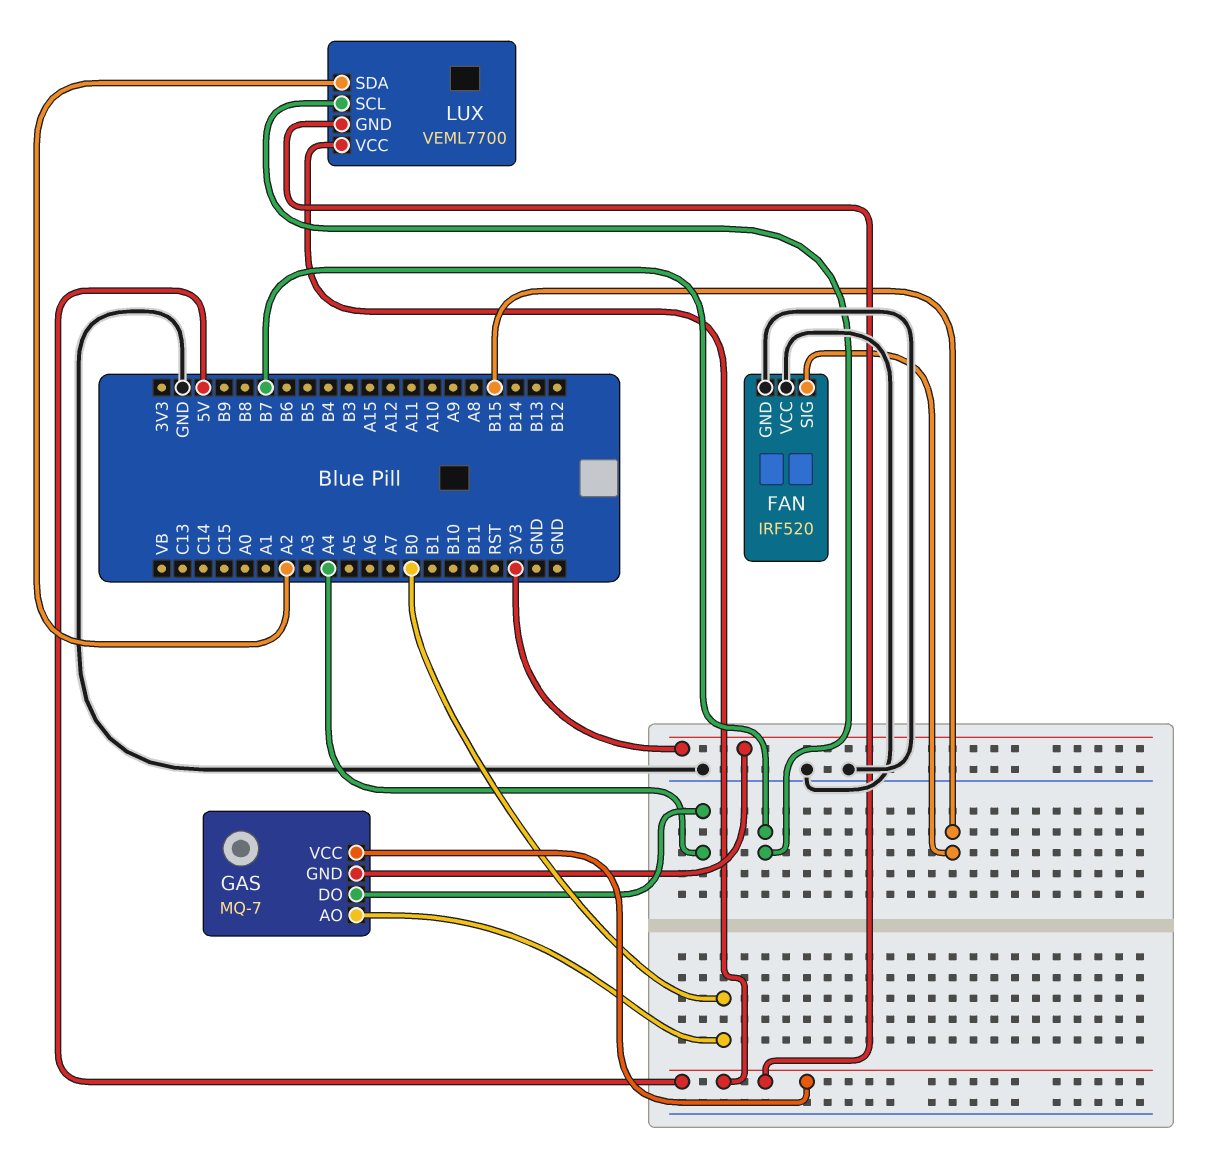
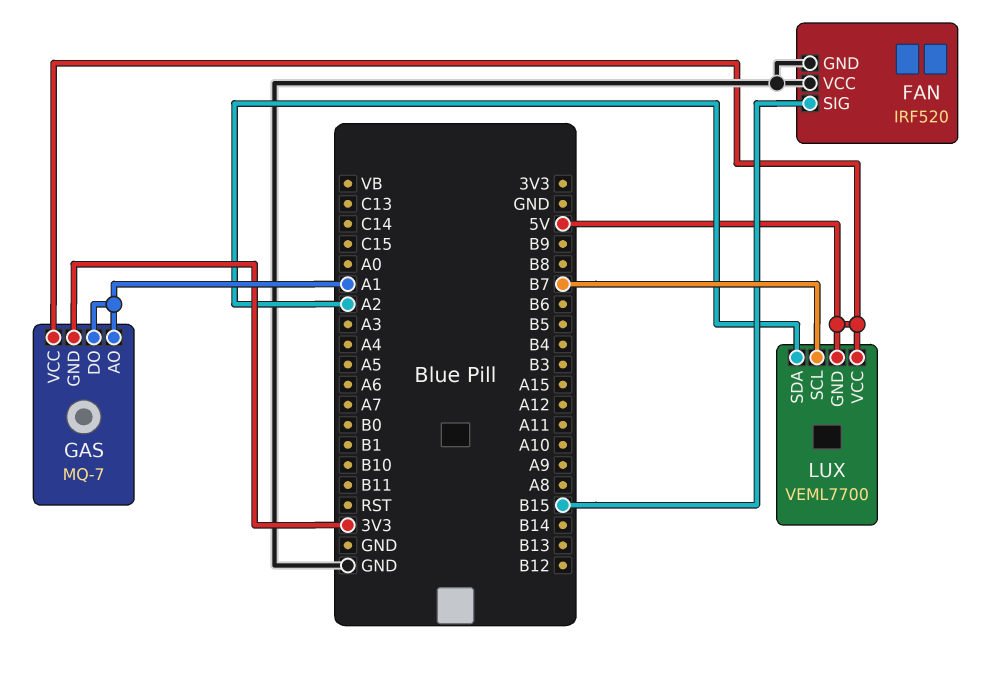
GAS pin AO: B0 -> A1
GAS pin DO: A4 -> A1

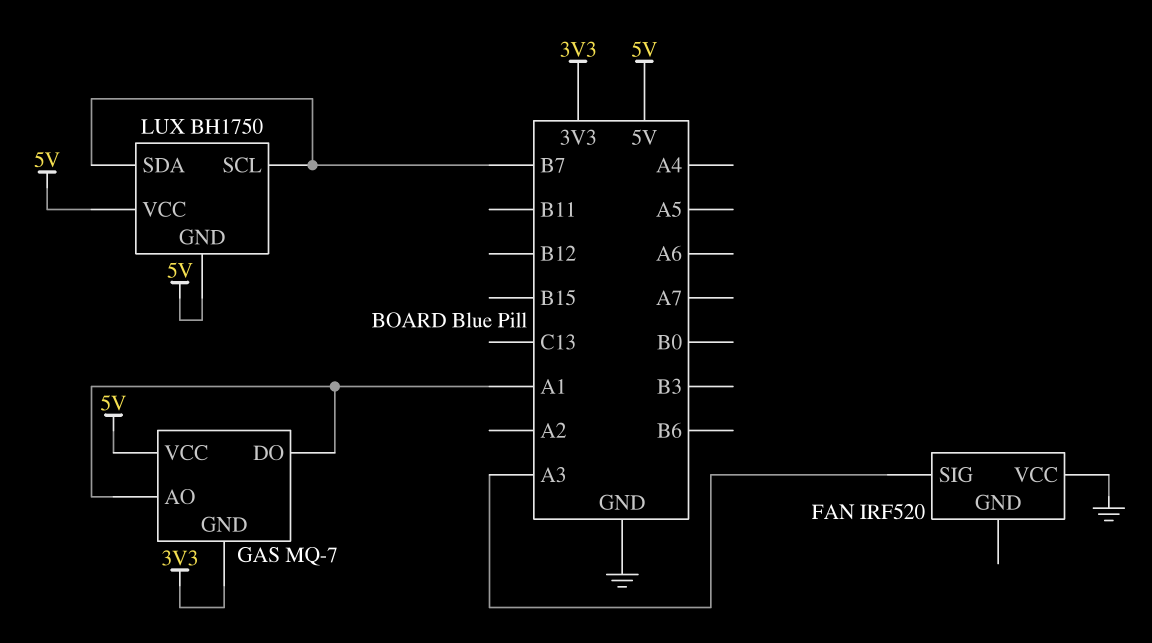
FAN pin GND: GND -> none
FAN pin SIG: B15 -> A3
LUX: VEML7700 -> BH1750
LUX pin SDA: A2 -> B7

